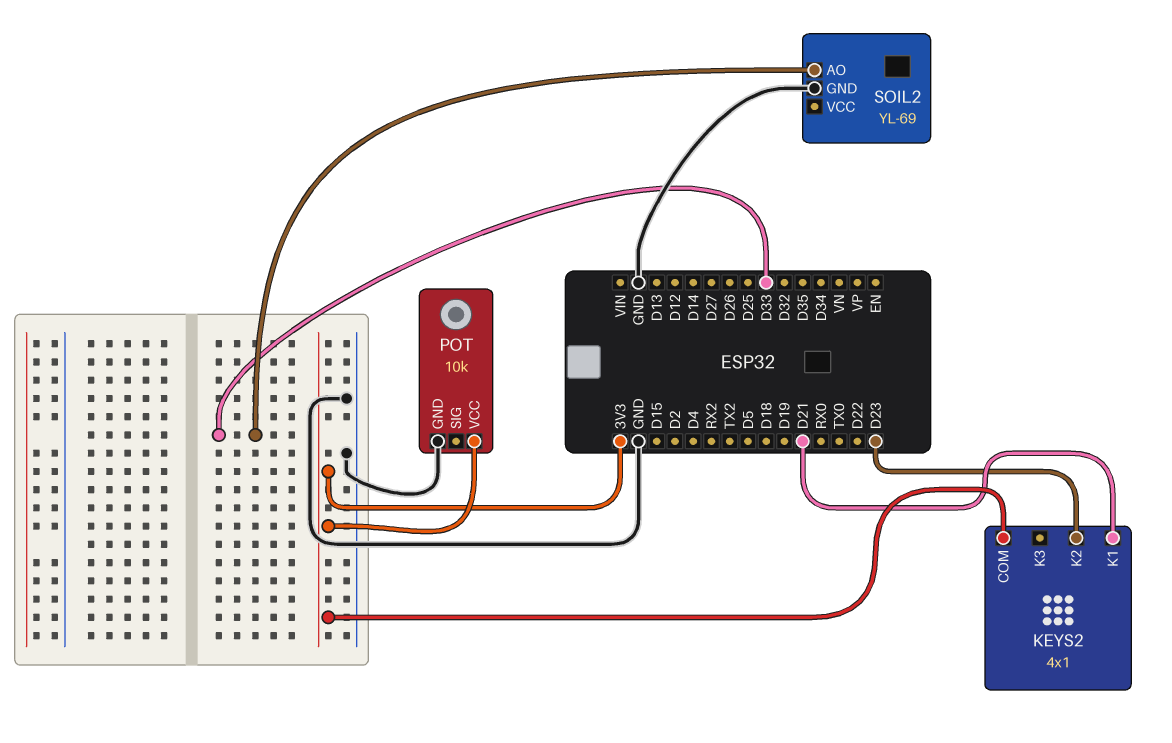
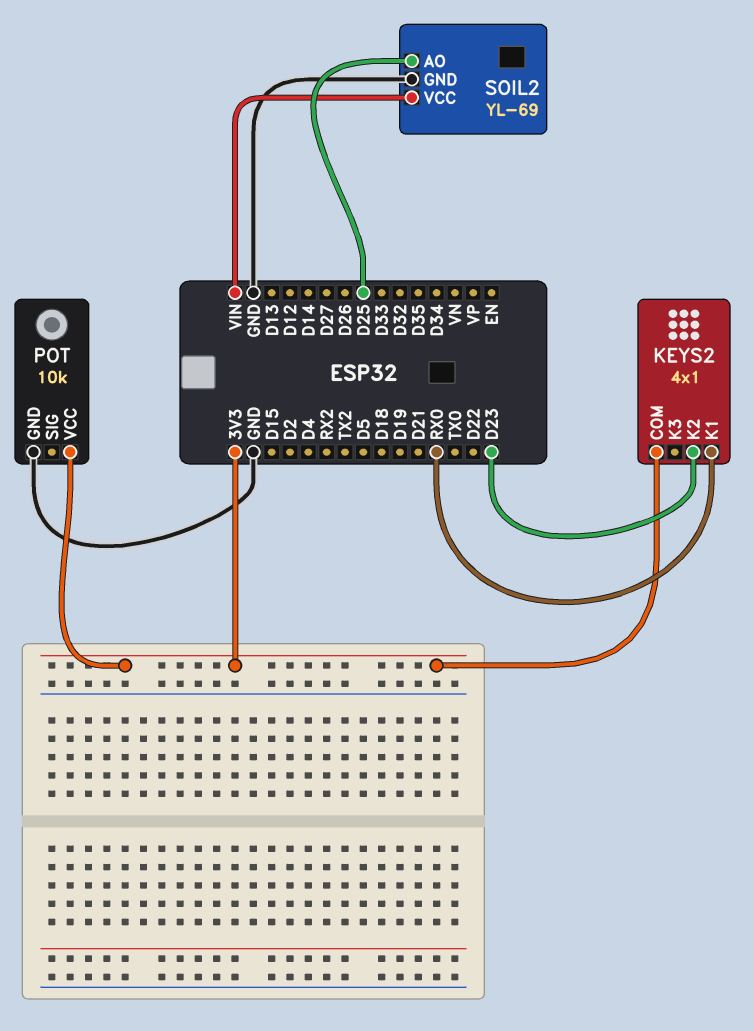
KEYS2 pin K1: D21 -> RX0
SOIL2 pin AO: D33 -> D25
SOIL2 pin VCC: none -> VIN

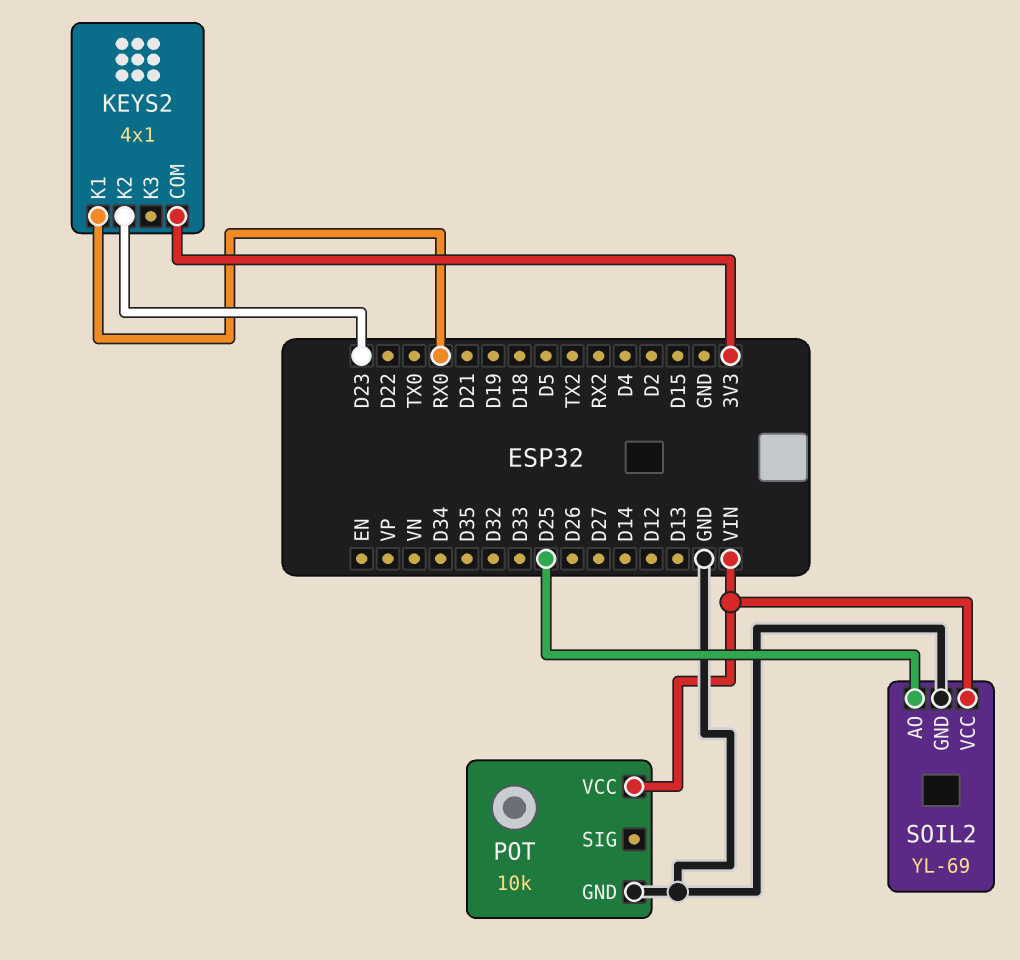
POT pin VCC: 3V3 -> VIN

